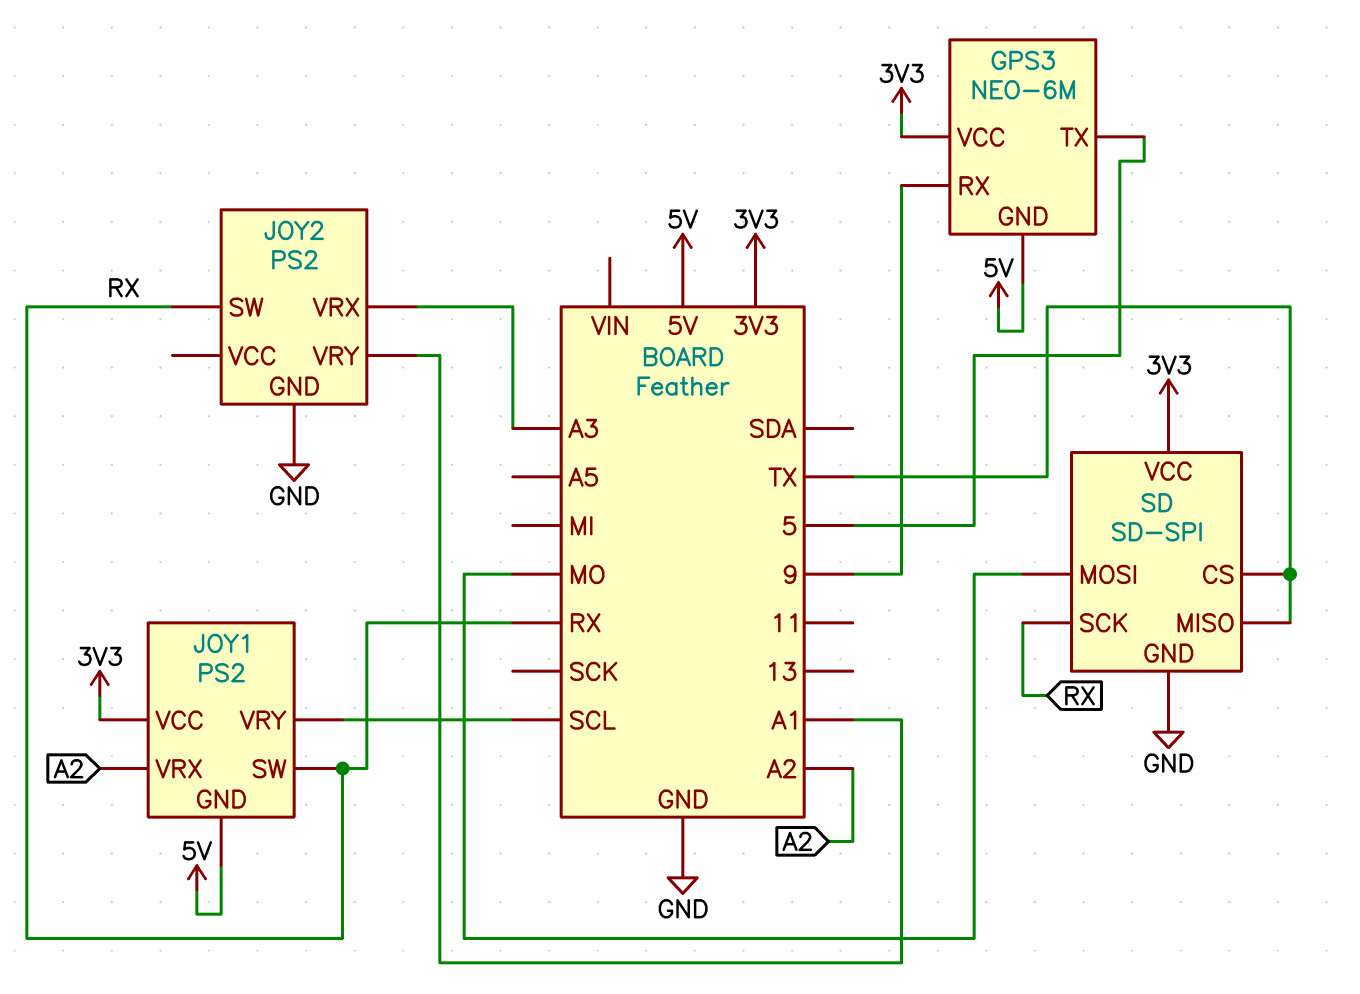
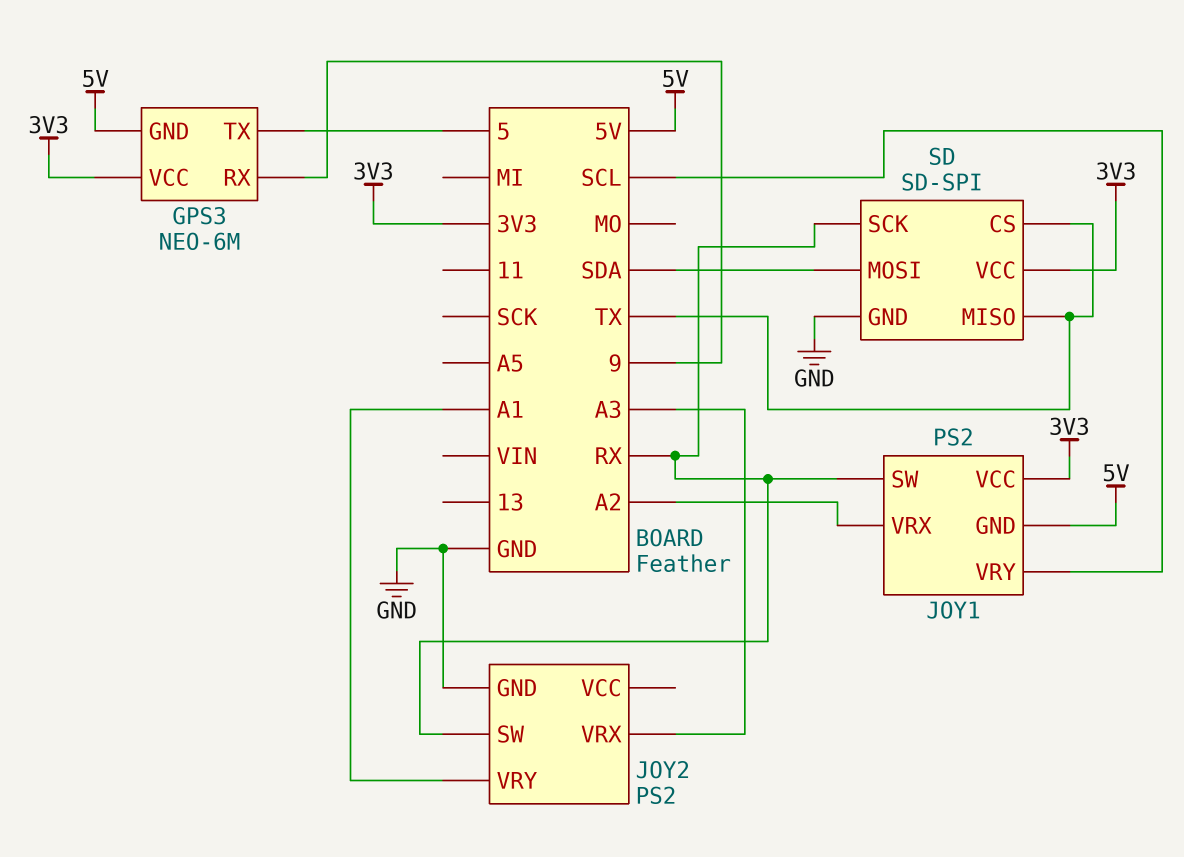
SD pin MOSI: MO -> SDA

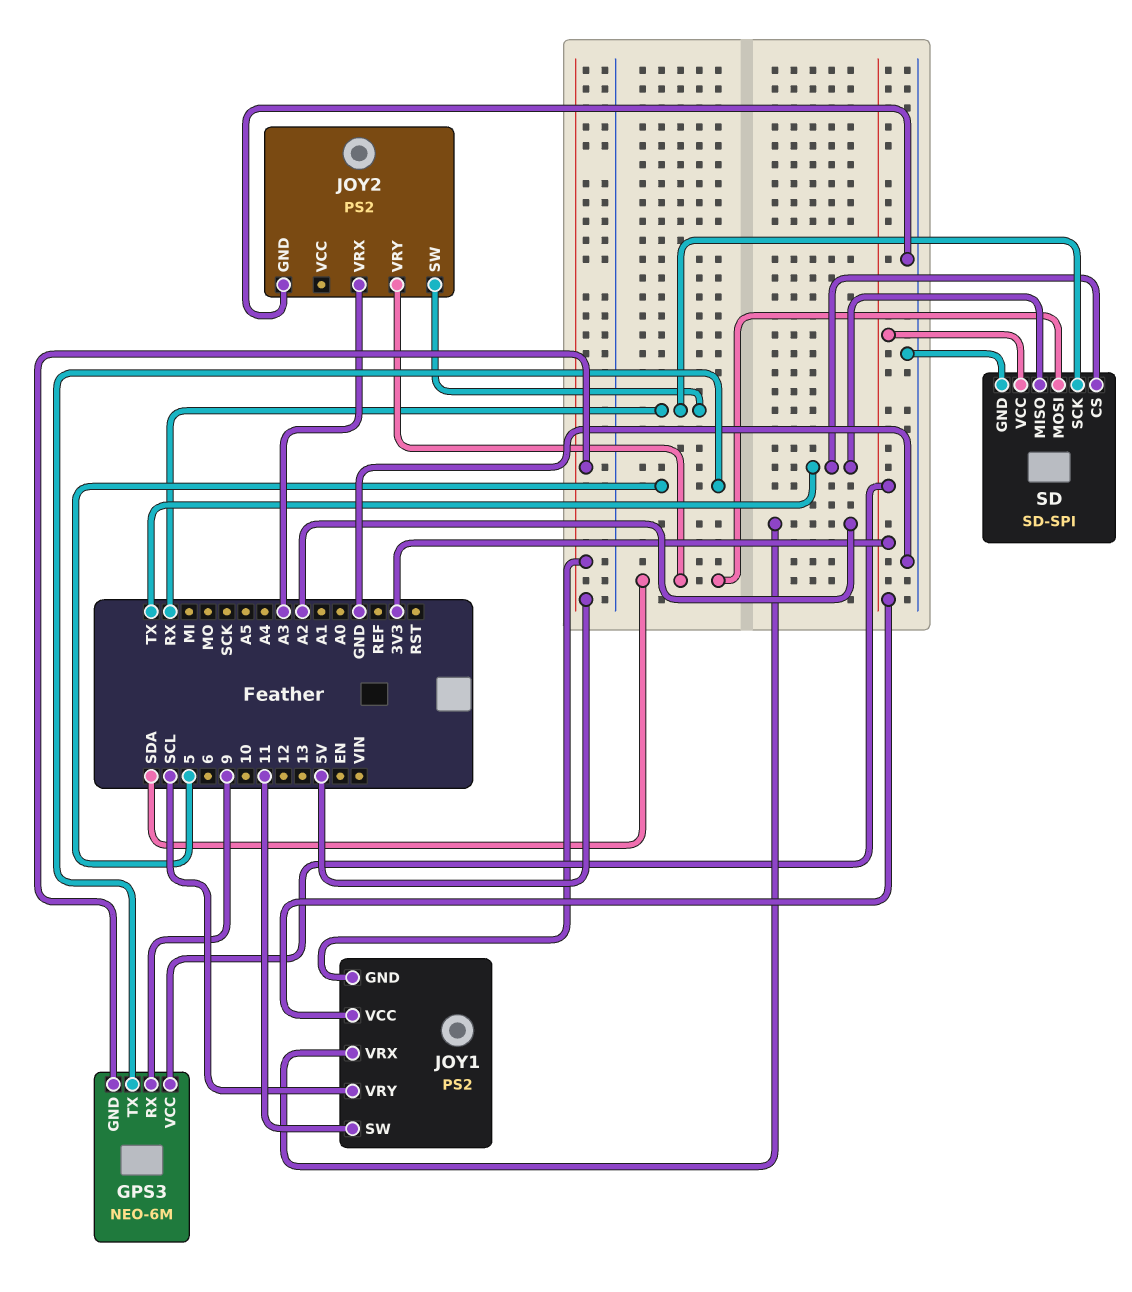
JOY1 pin SW: RX -> 11
JOY2 pin VRY: A1 -> SDA

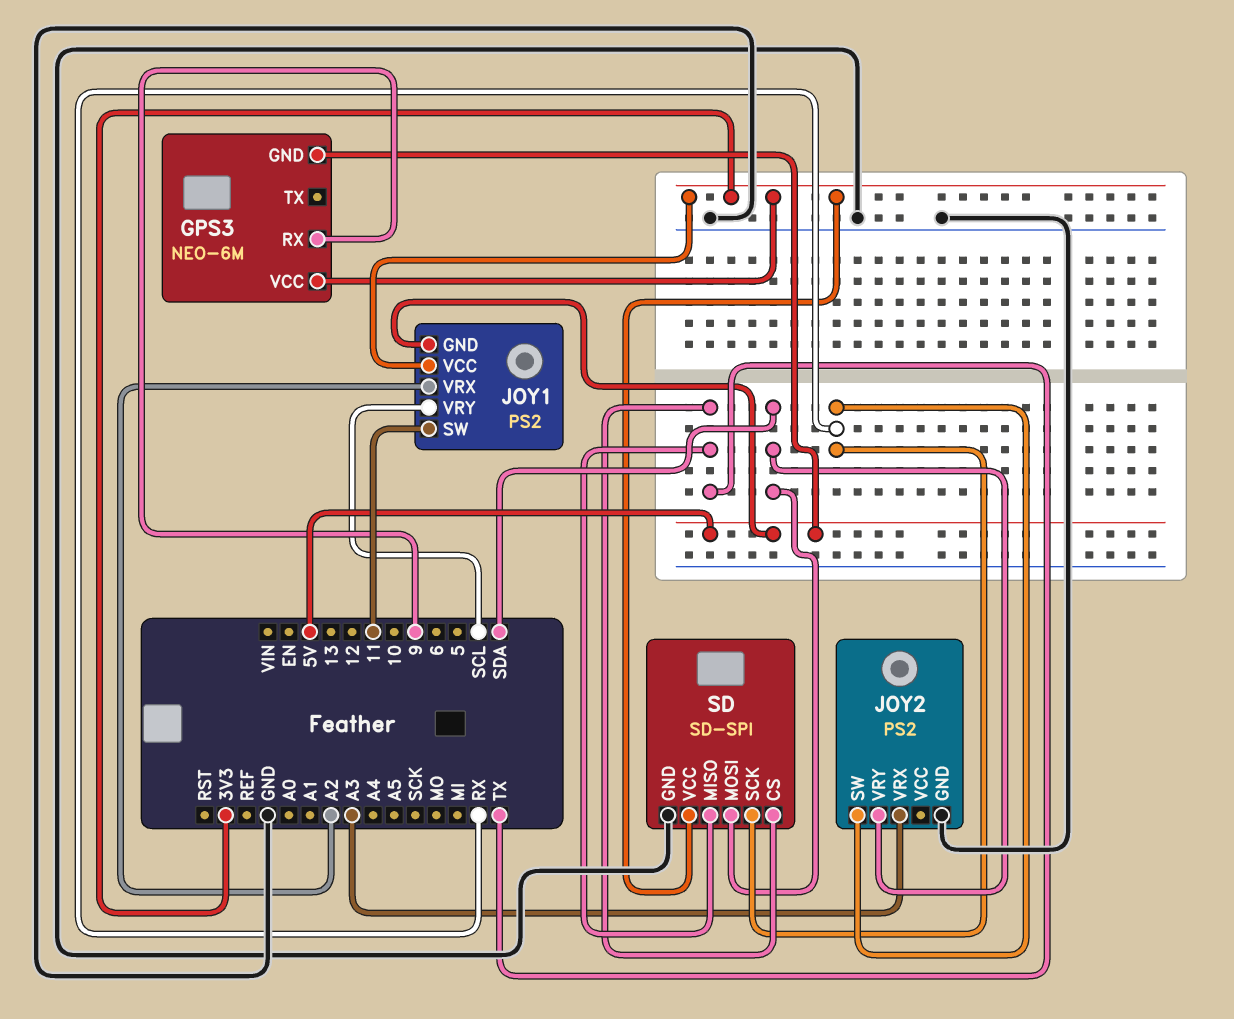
GPS3 pin TX: 5 -> none

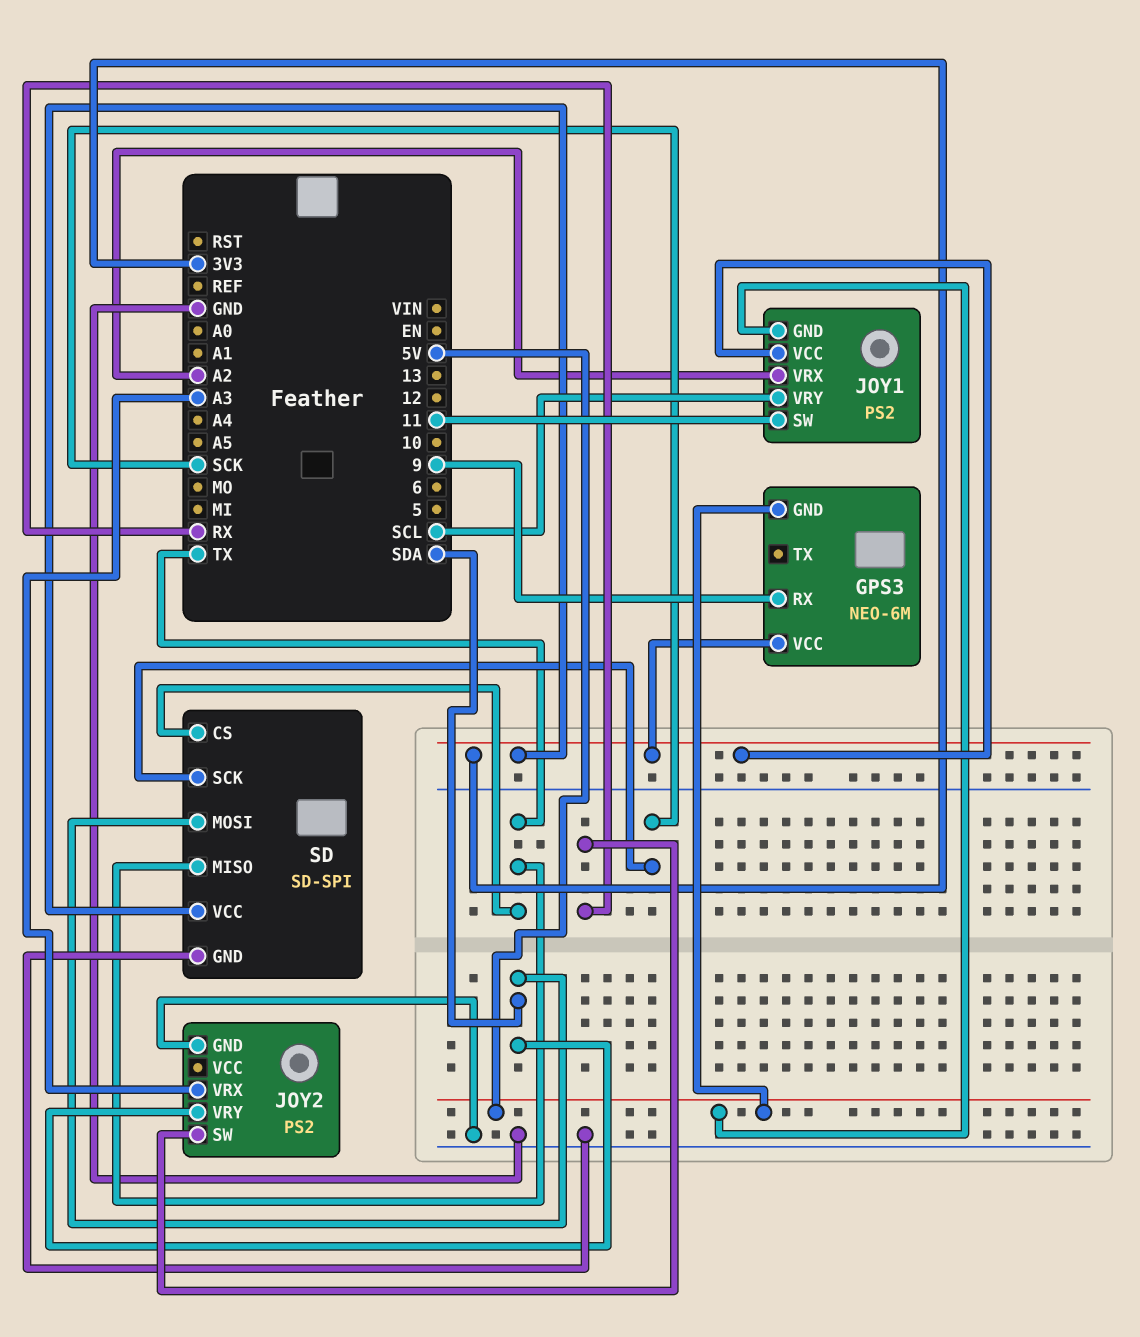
SD pin SCK: RX -> SCK

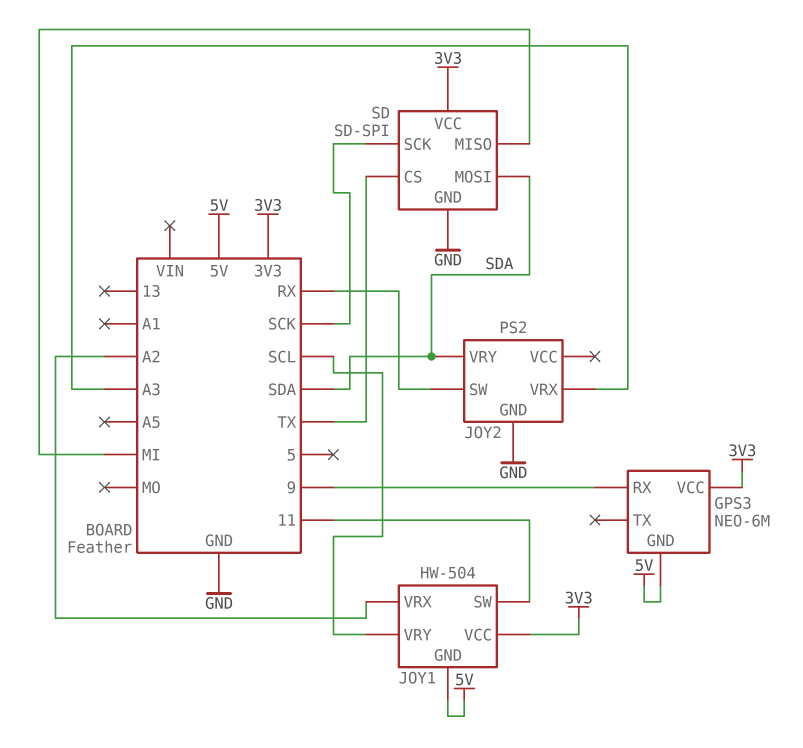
JOY1: PS2 -> HW-504
SD pin MISO: TX -> MI

